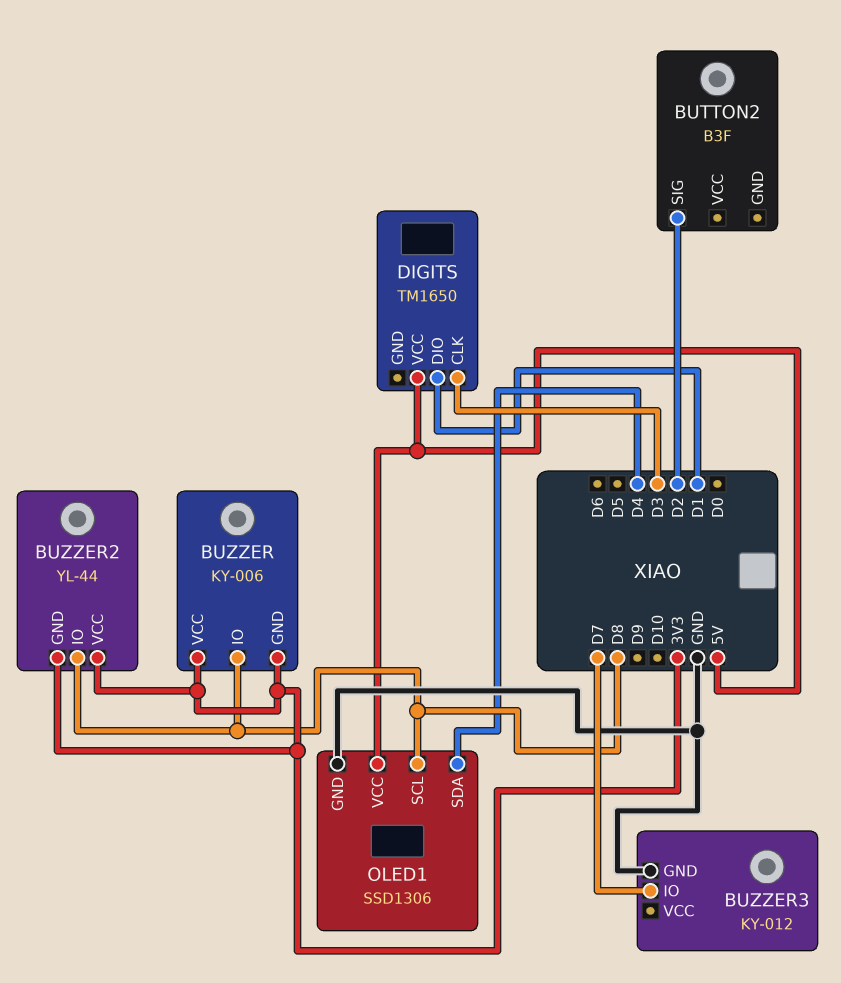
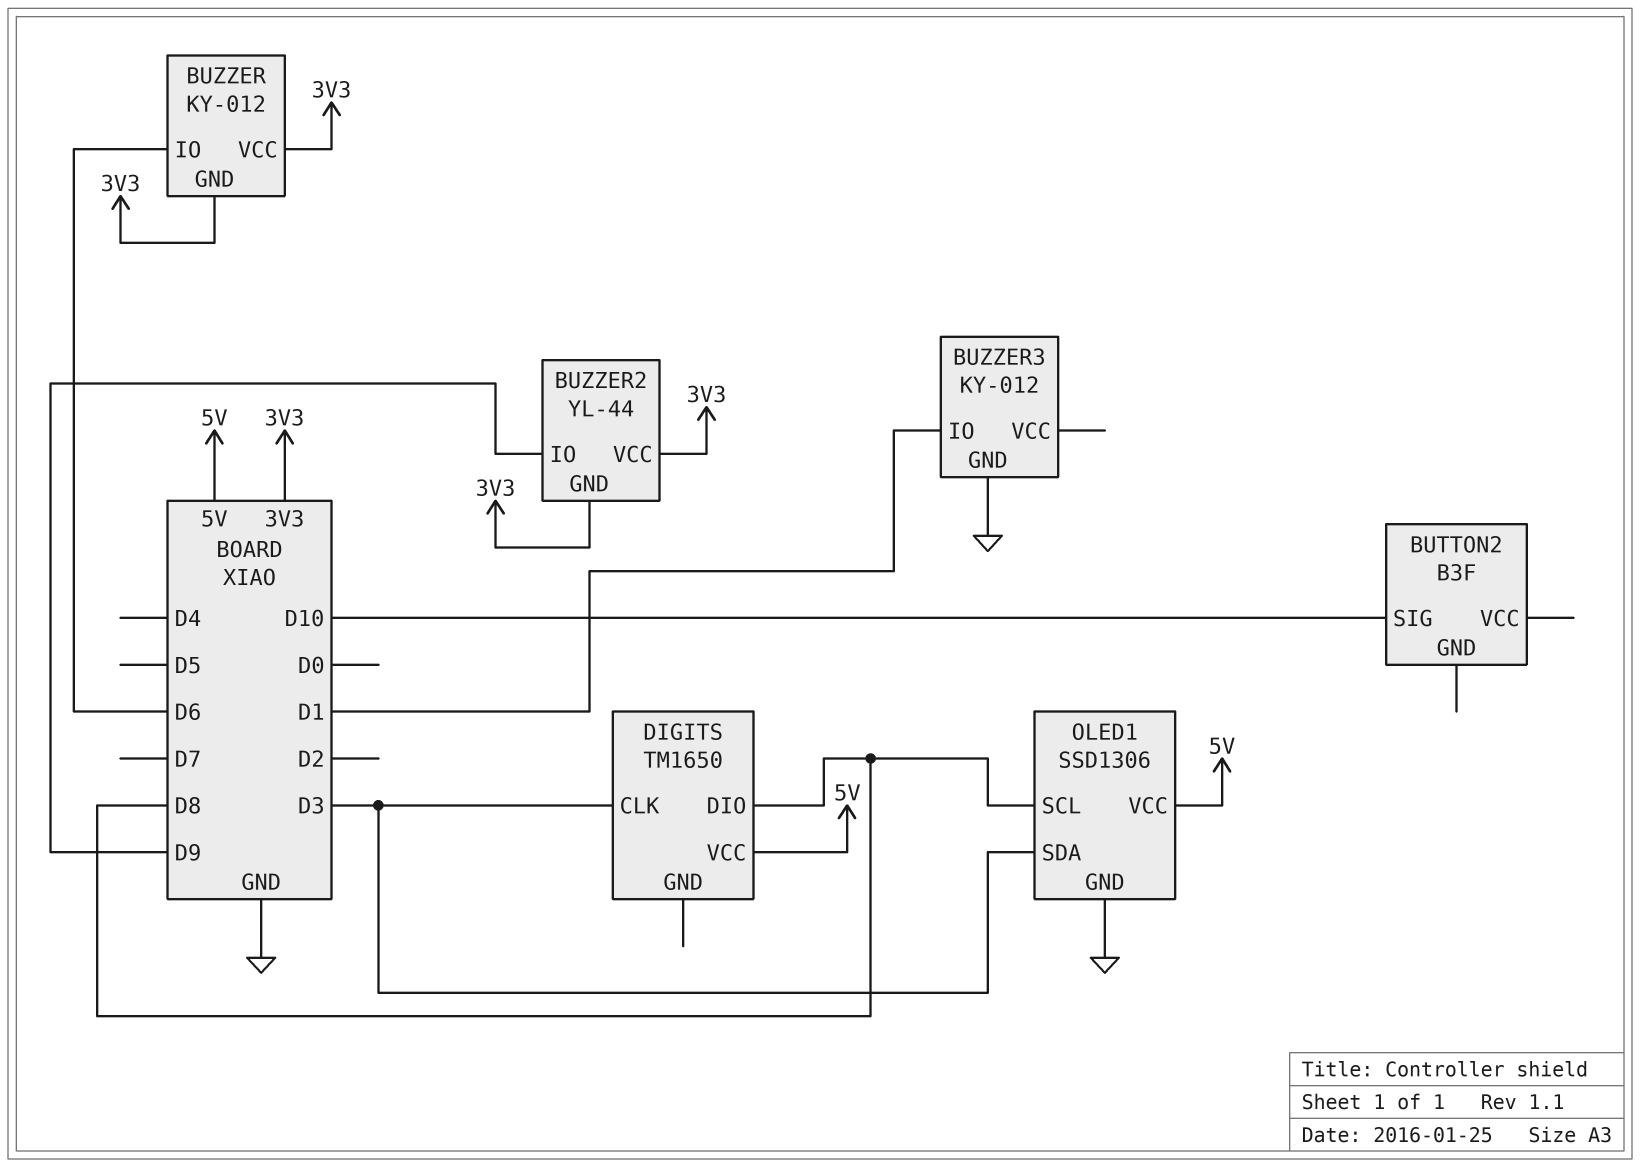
BUTTON2 pin SIG: D2 -> D10
BUZZER: KY-006 -> KY-012
BUZZER pin IO: D8 -> D6
BUZZER2 pin IO: D8 -> D9
BUZZER3 pin IO: D7 -> D1
DIGITS pin DIO: D1 -> D8
OLED1 pin SDA: D4 -> D3

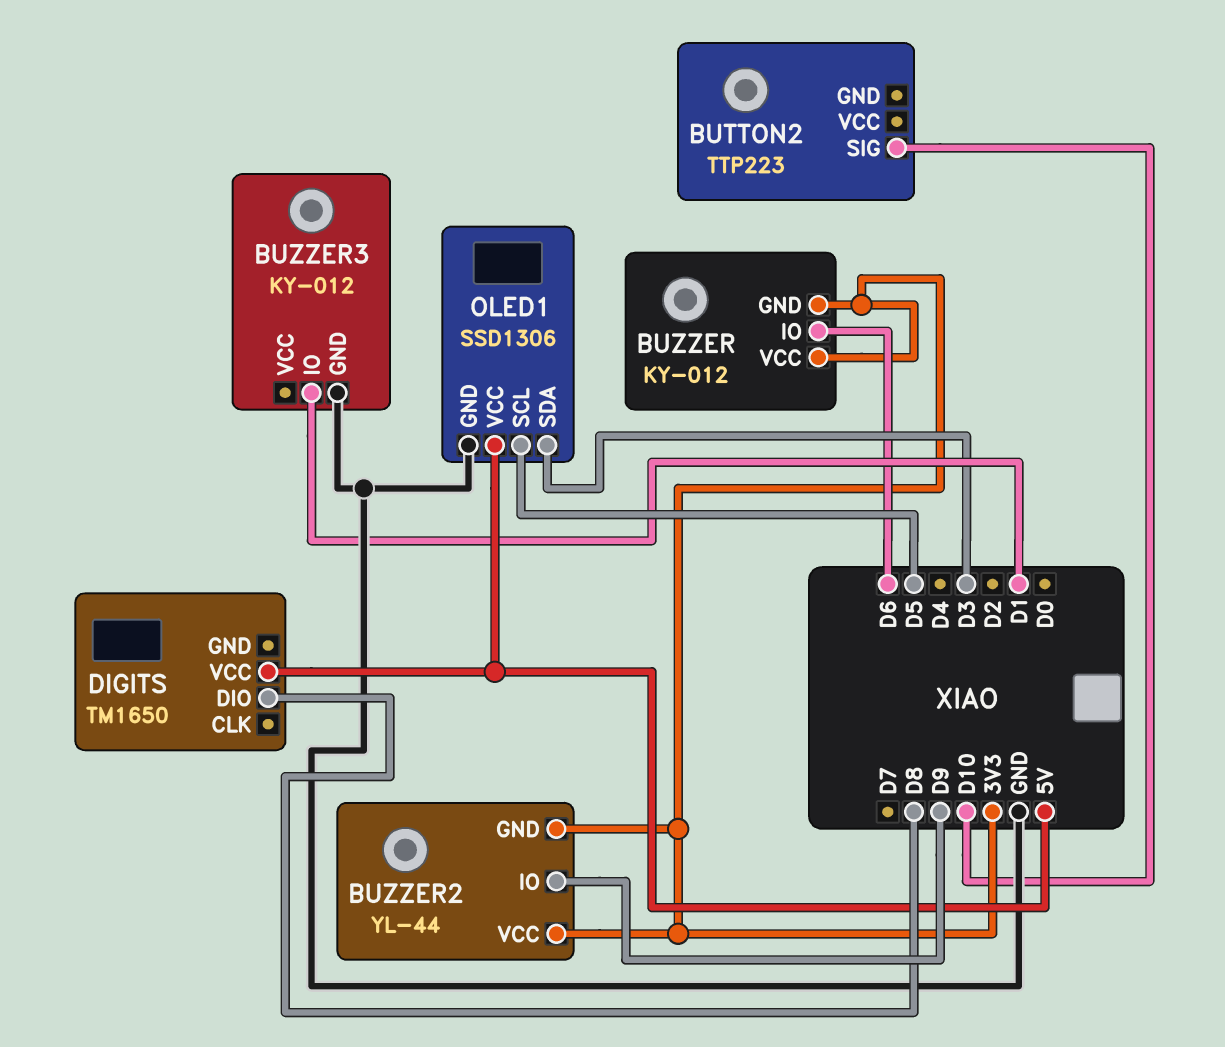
BUTTON2: B3F -> TTP223
DIGITS pin CLK: D3 -> none
OLED1 pin SCL: D8 -> D5

